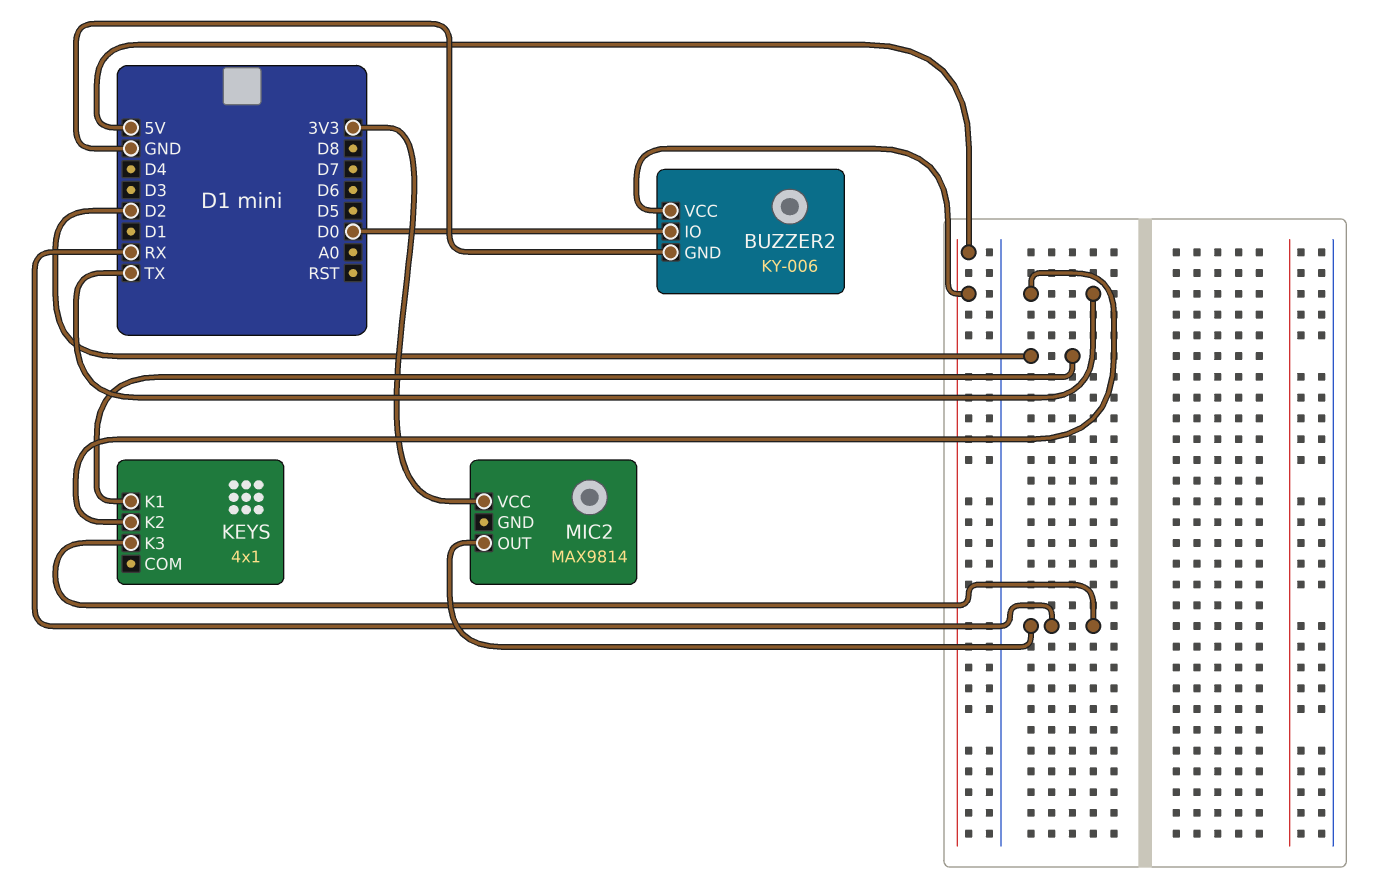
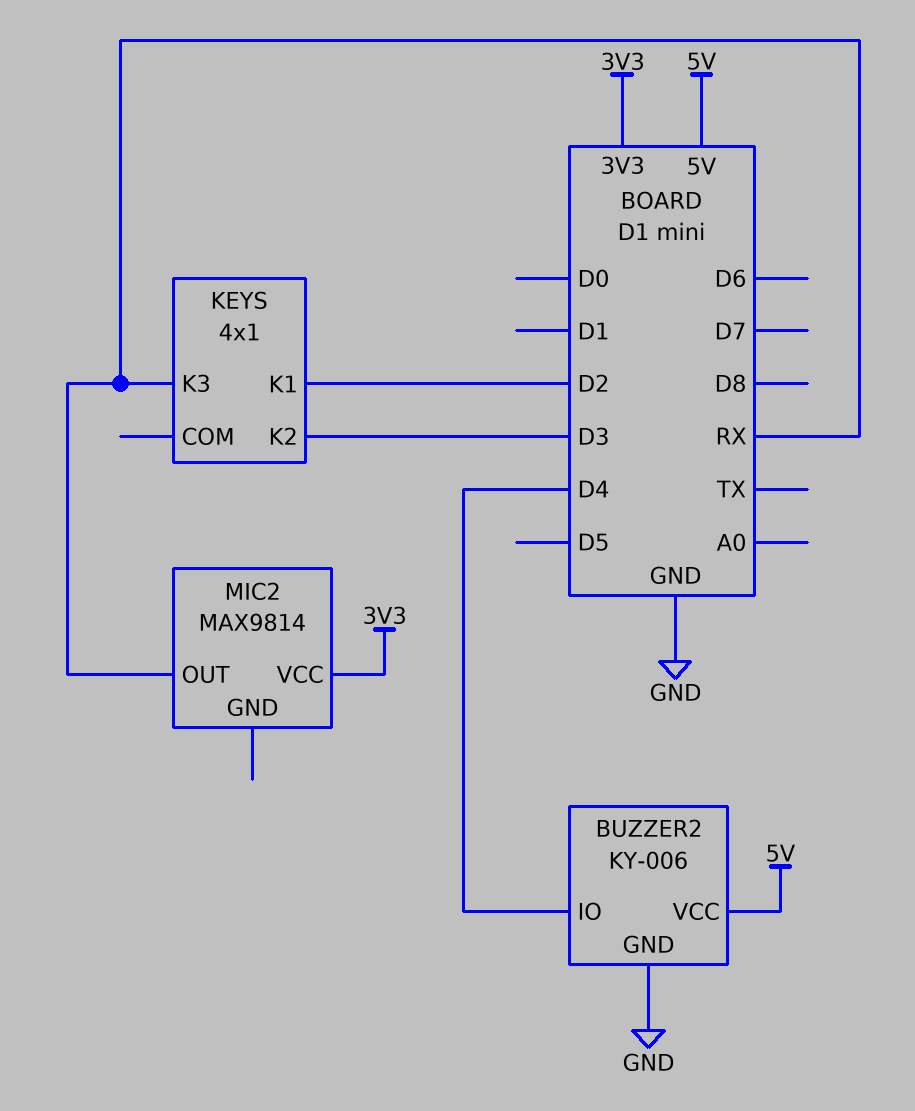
BUZZER2 pin IO: D0 -> D4
KEYS pin K2: TX -> D3

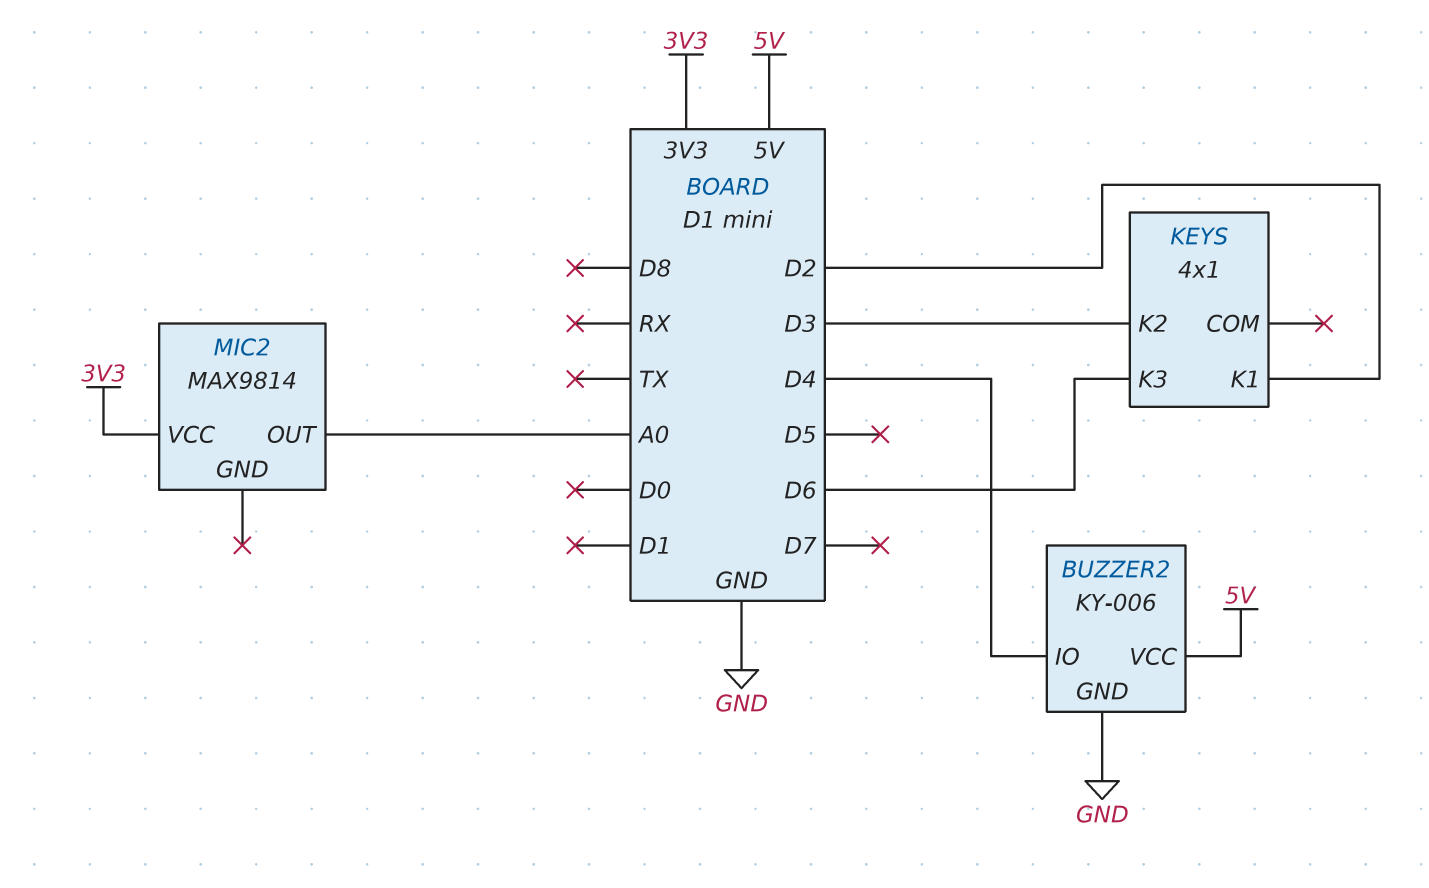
KEYS pin K3: RX -> D6
MIC2 pin OUT: RX -> A0

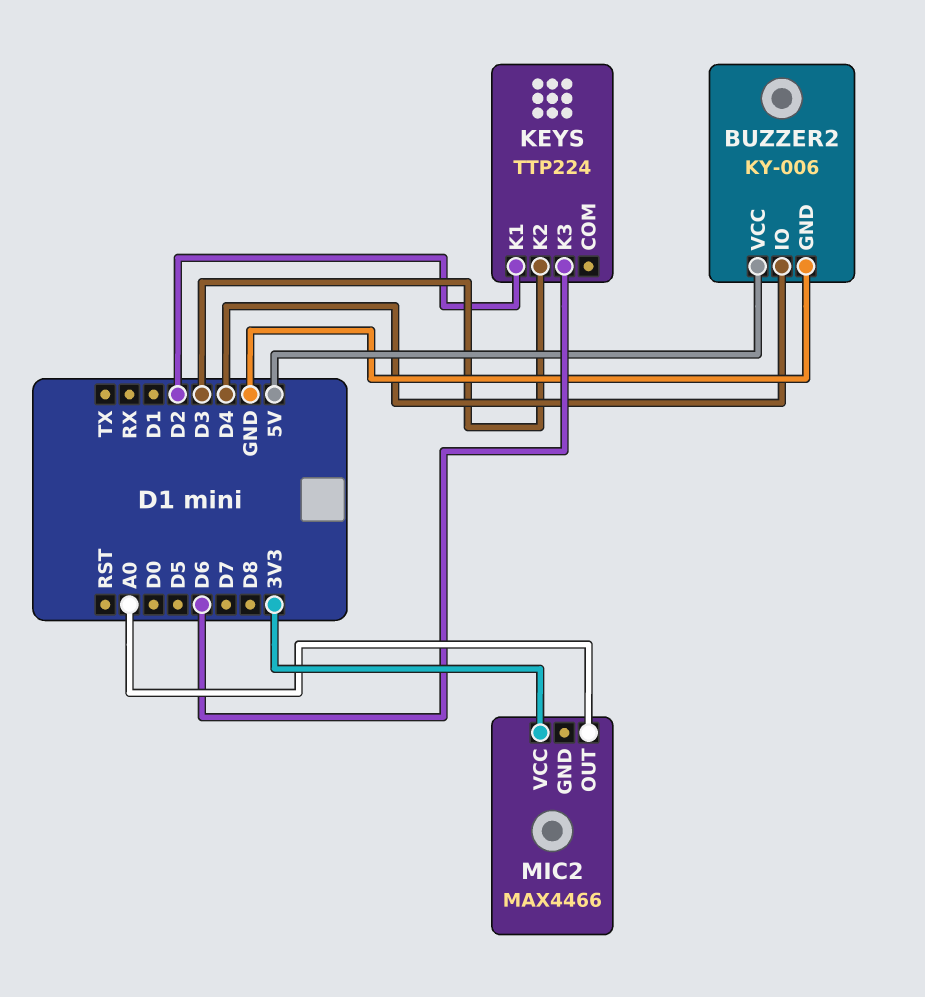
KEYS: 4x1 -> TTP224
MIC2: MAX9814 -> MAX4466

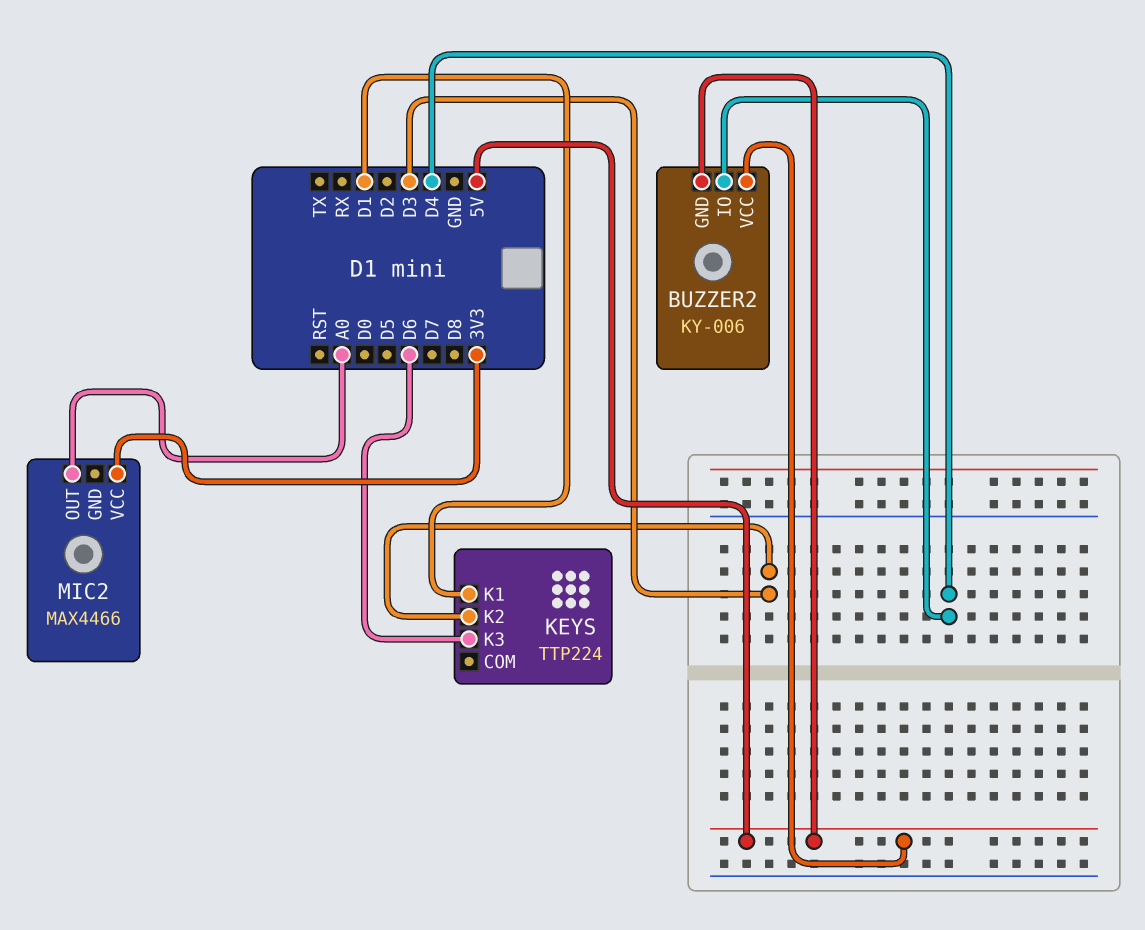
BUZZER2 pin GND: GND -> 5V
KEYS pin K1: D2 -> D1

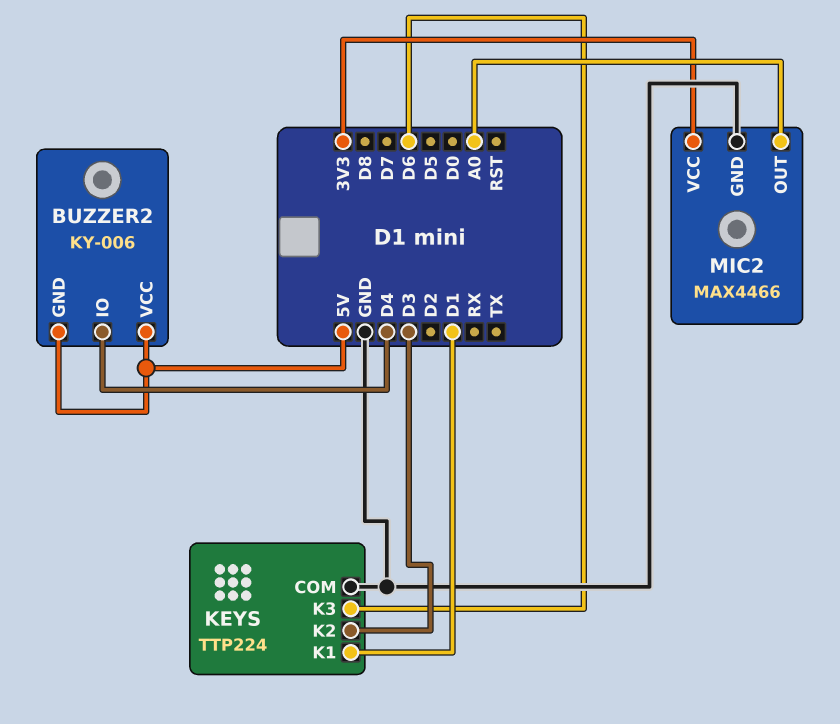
KEYS pin COM: none -> GND
MIC2 pin GND: none -> GND

